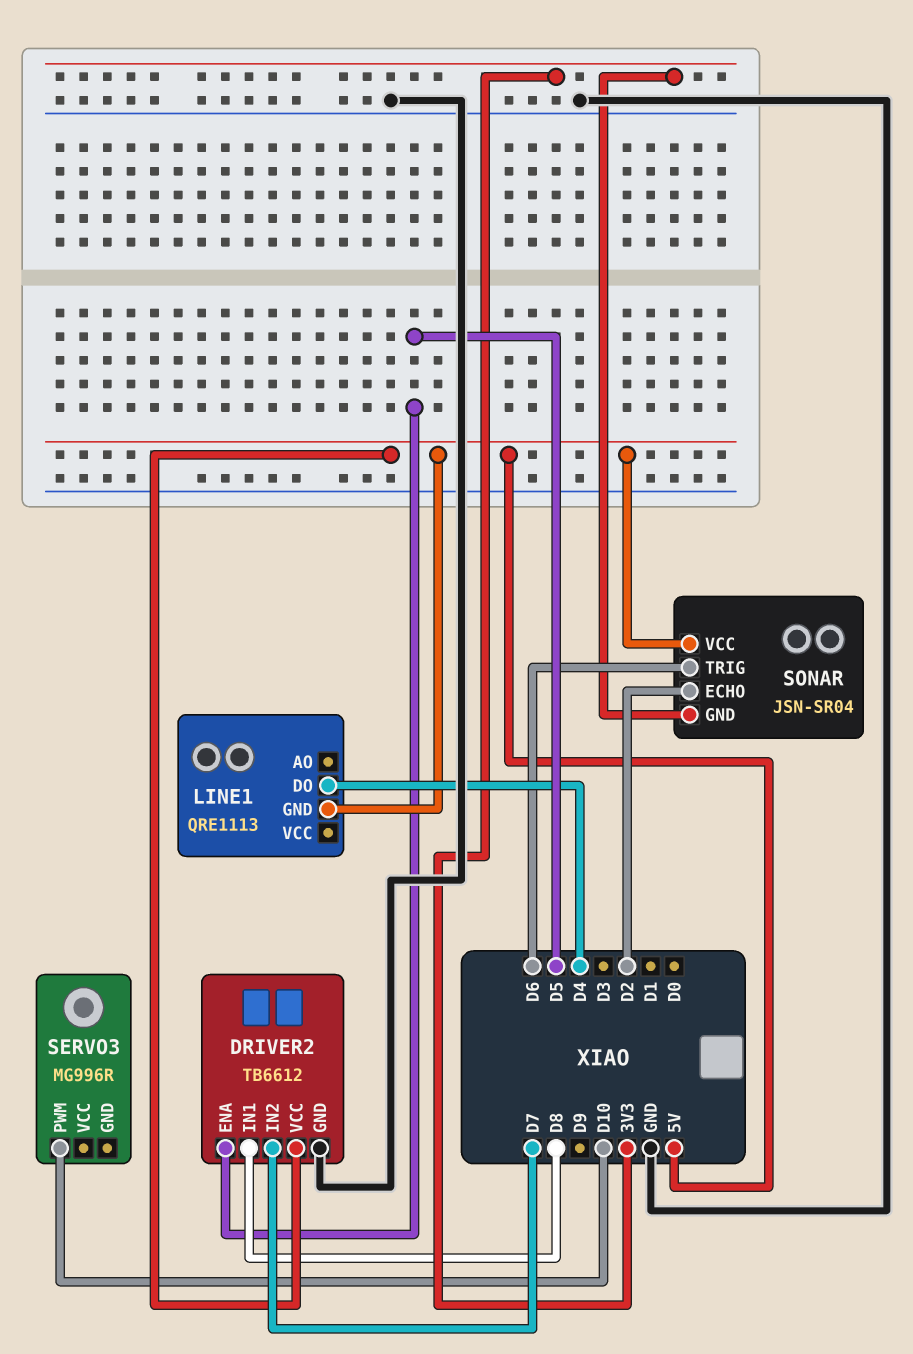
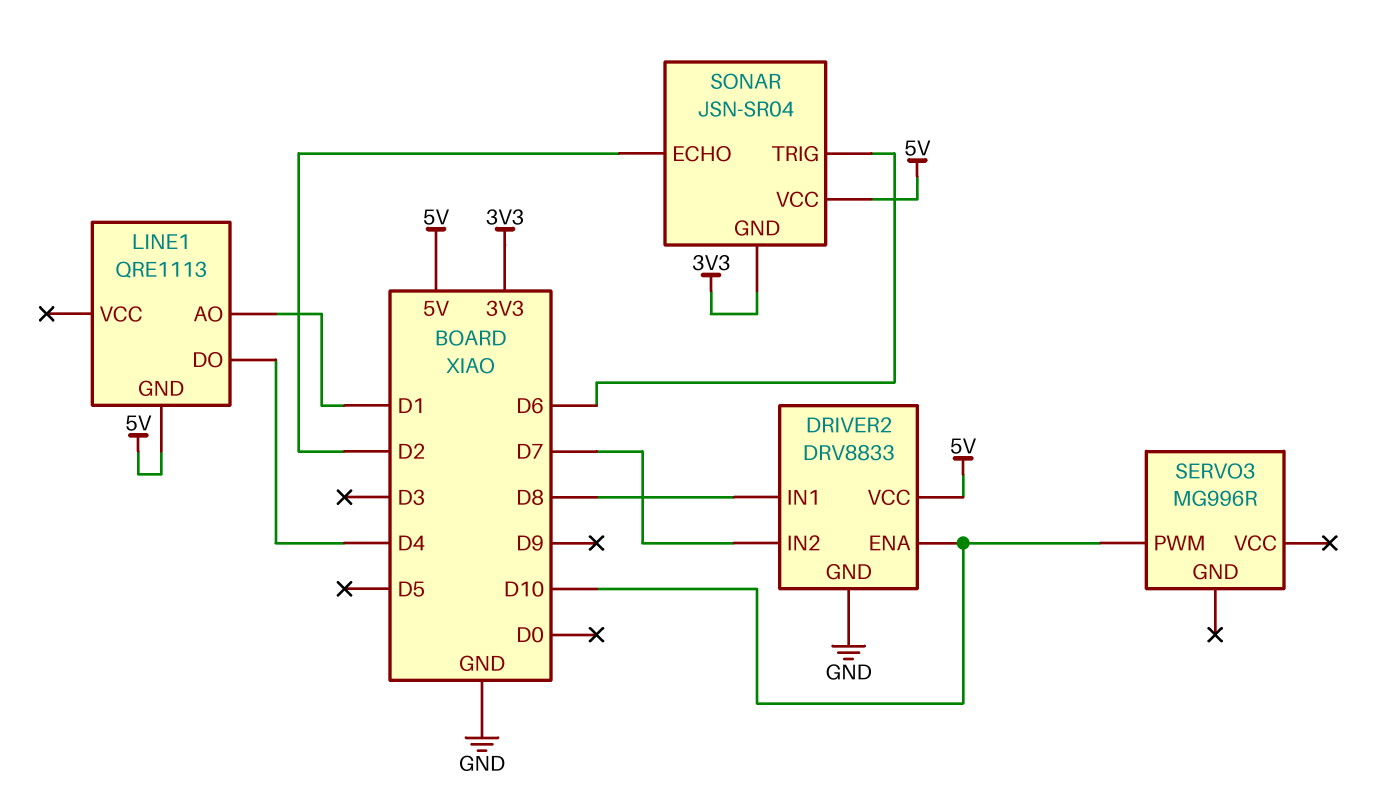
DRIVER2: TB6612 -> DRV8833
DRIVER2 pin ENA: D5 -> D10
LINE1 pin AO: none -> D1

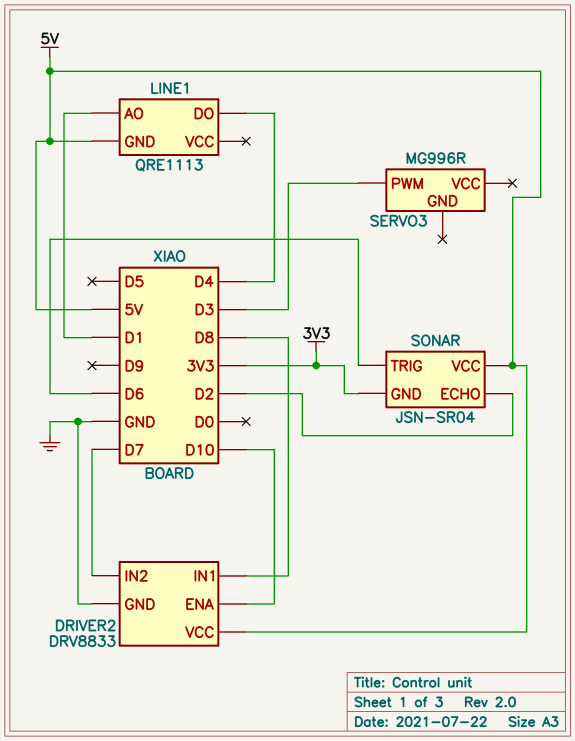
SERVO3 pin PWM: D10 -> D3

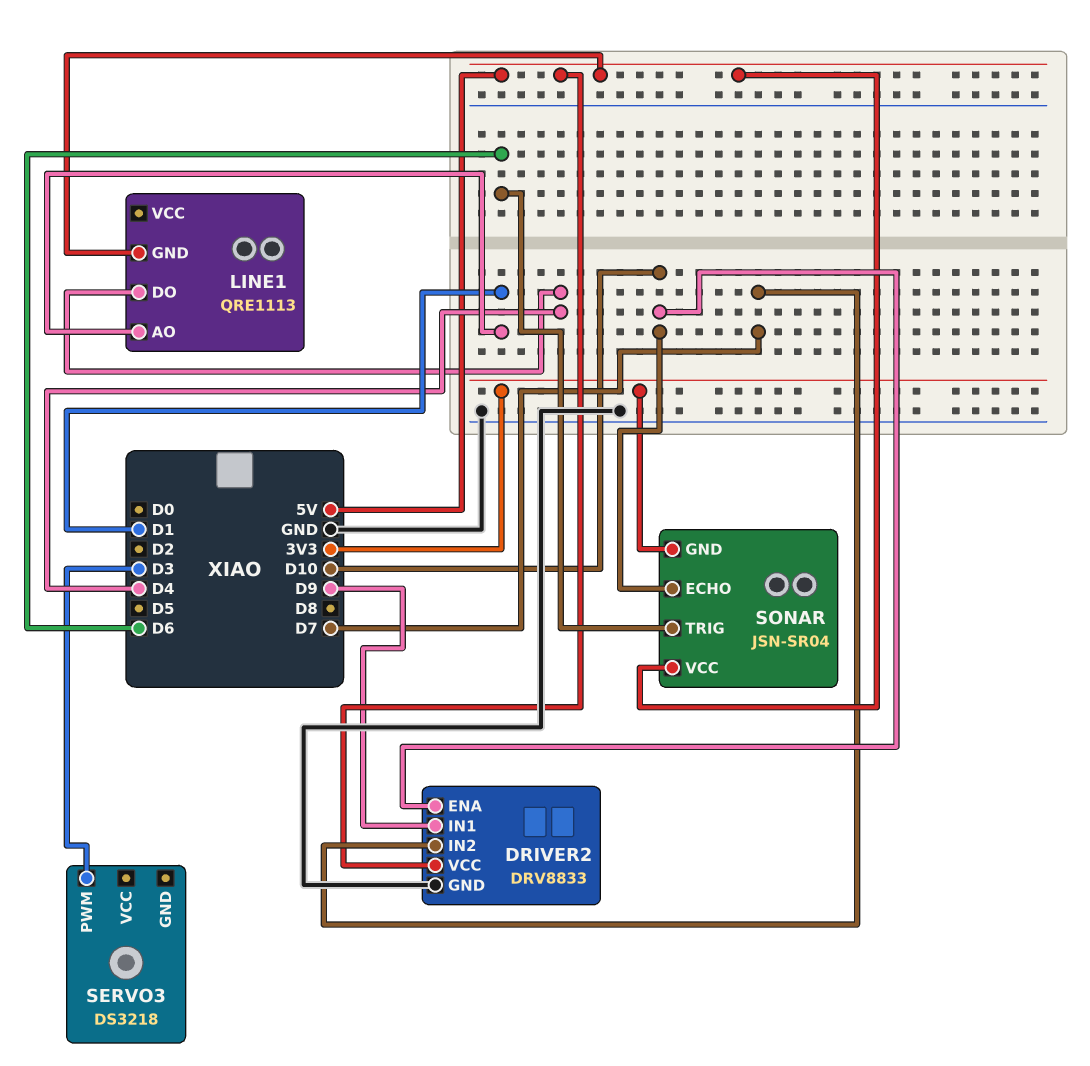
DRIVER2 pin IN1: D8 -> D9
SERVO3: MG996R -> DS3218
SONAR pin ECHO: D2 -> D10

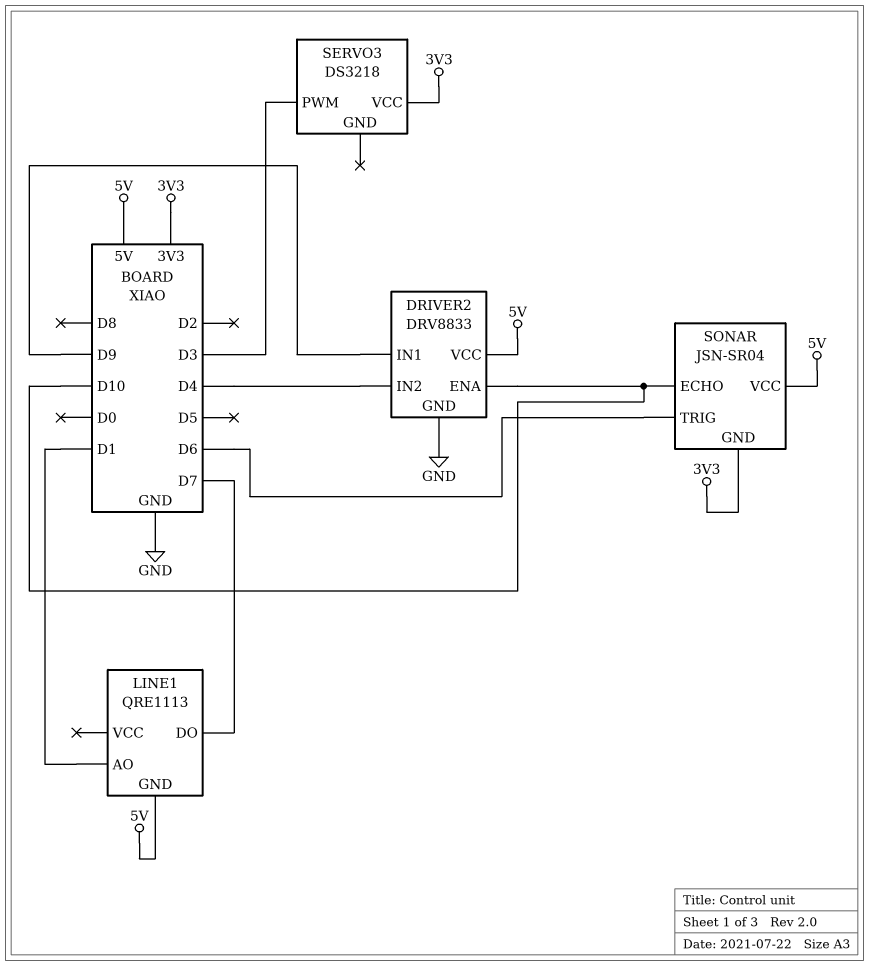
DRIVER2 pin IN2: D7 -> D4
LINE1 pin DO: D4 -> D7
SERVO3 pin VCC: none -> 3V3

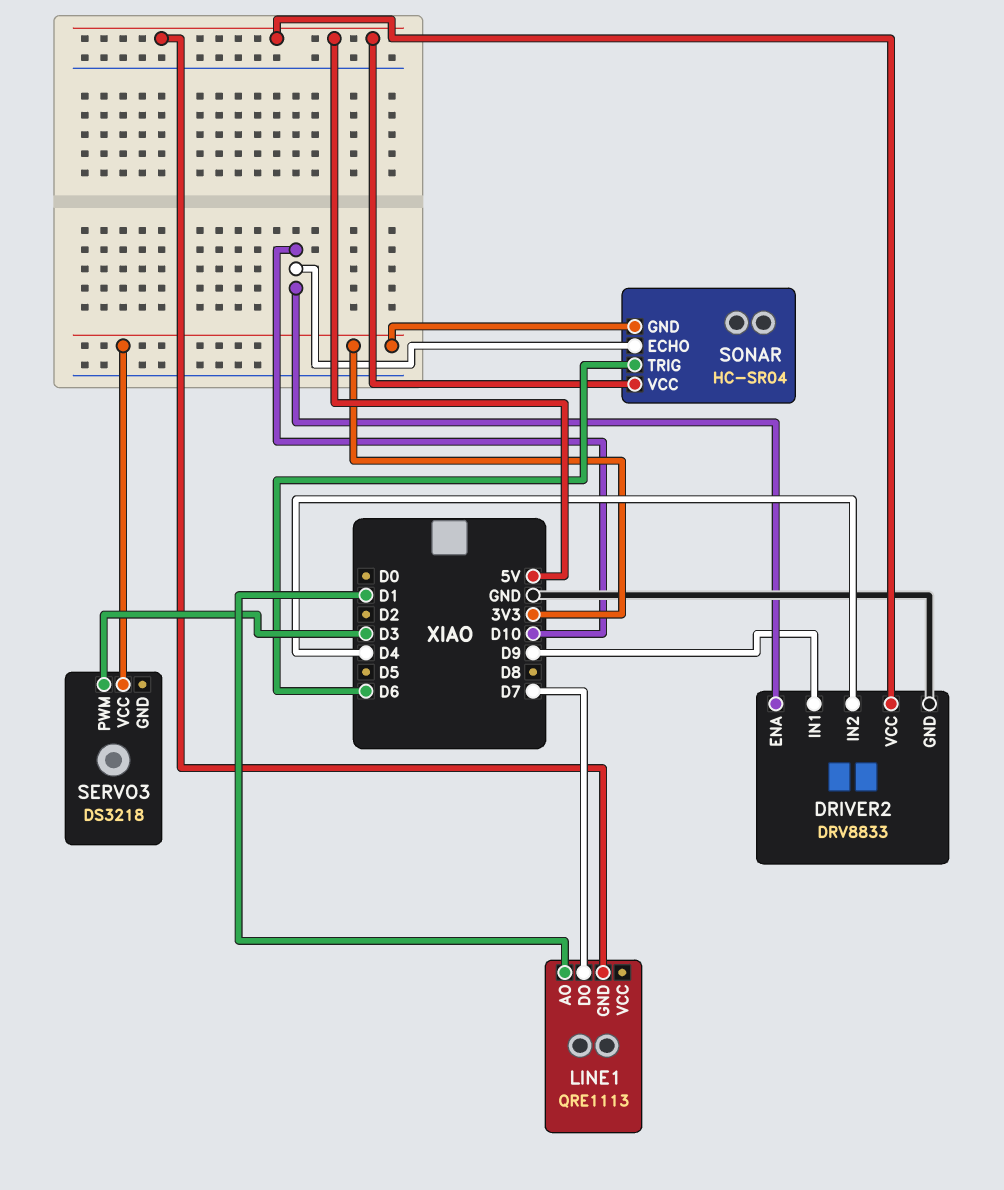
SONAR: JSN-SR04 -> HC-SR04

